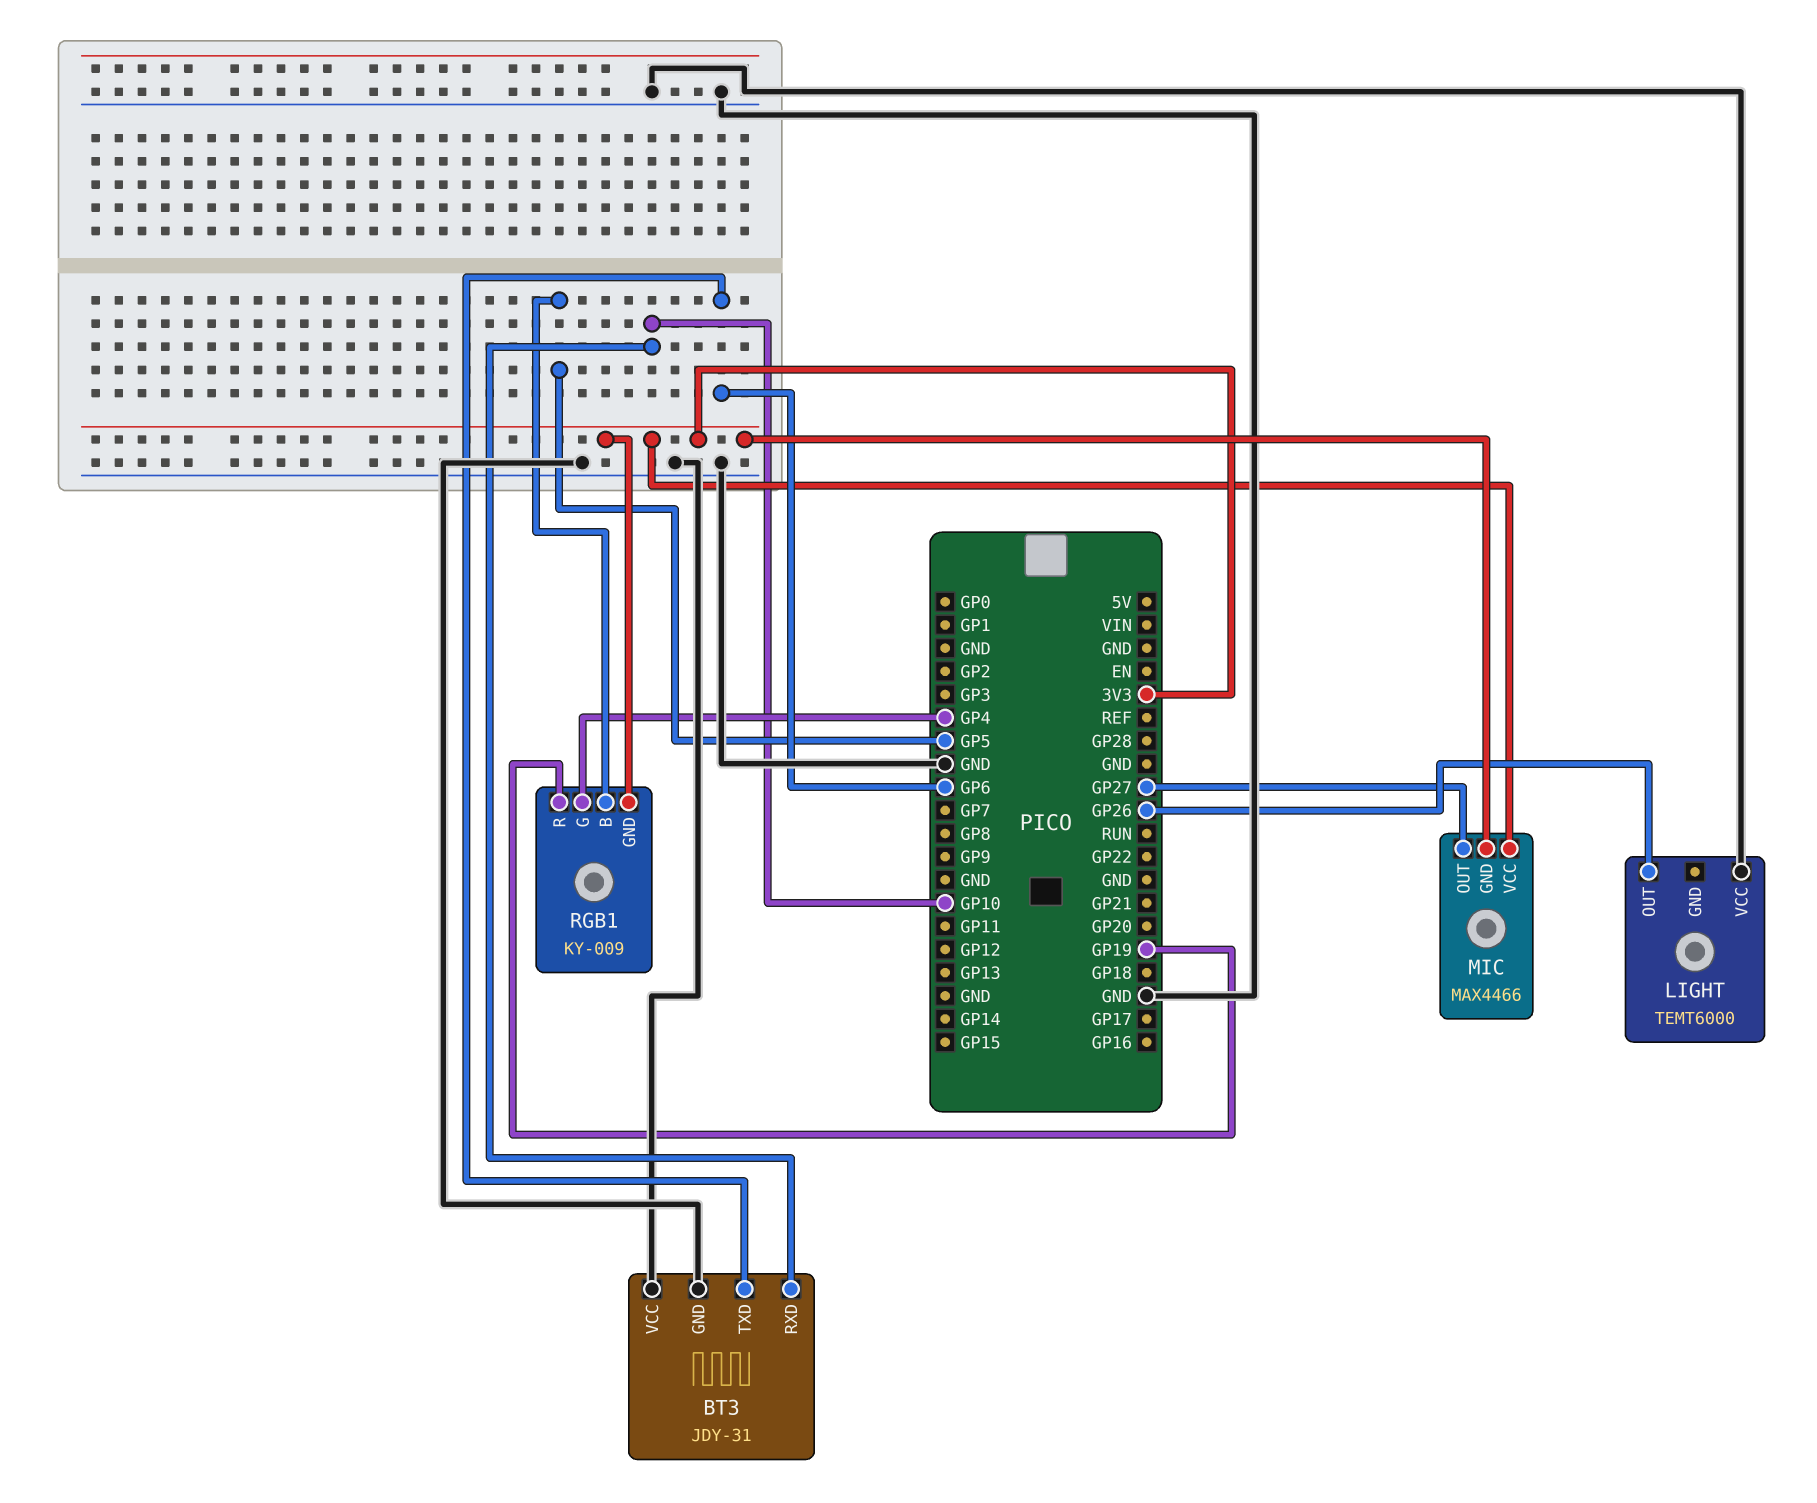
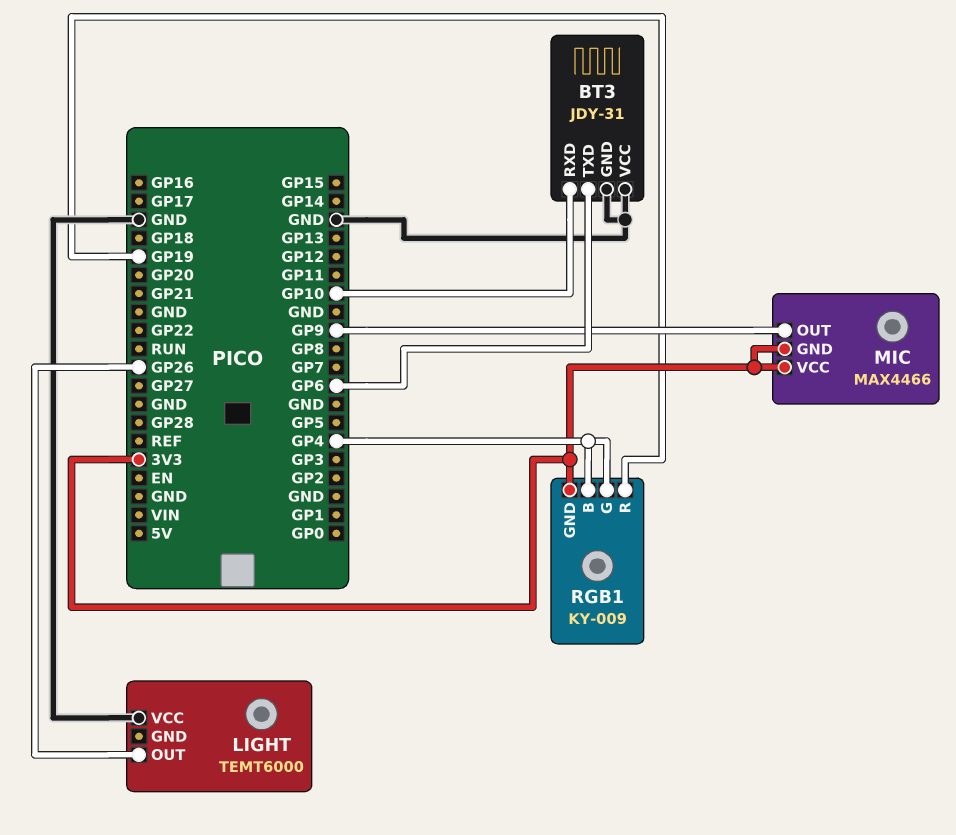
MIC pin OUT: GP27 -> GP9
RGB1 pin B: GP5 -> GP4

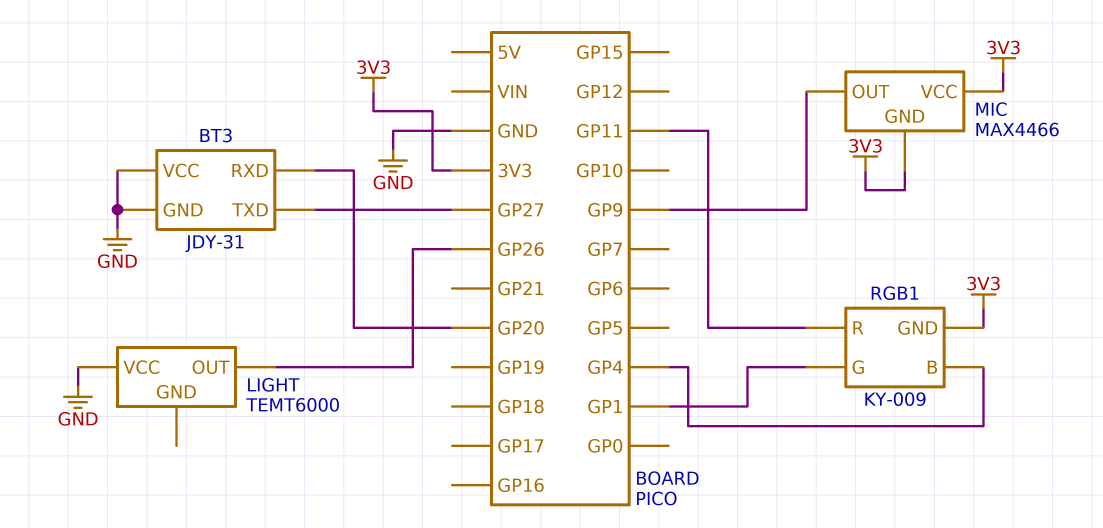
BT3 pin RXD: GP10 -> GP20
BT3 pin TXD: GP6 -> GP27
RGB1 pin G: GP4 -> GP1
RGB1 pin R: GP19 -> GP11

